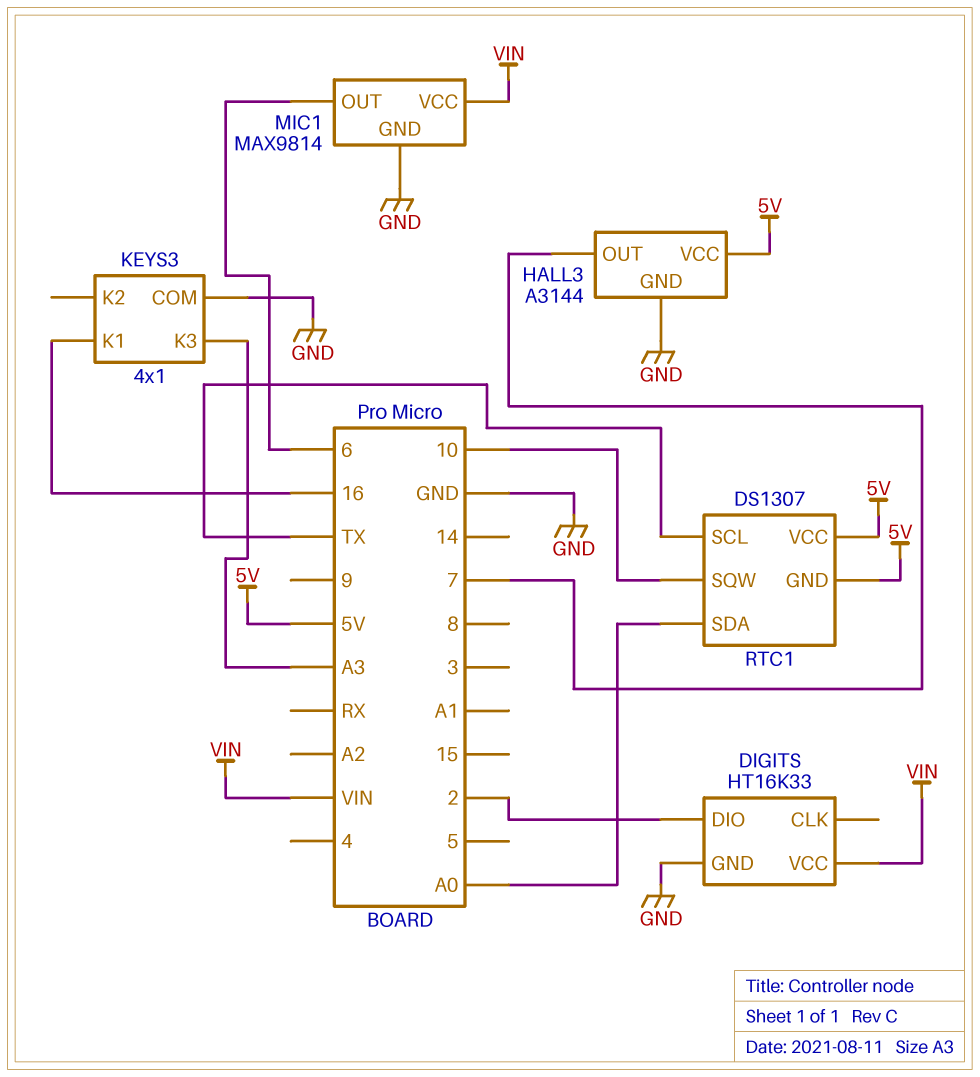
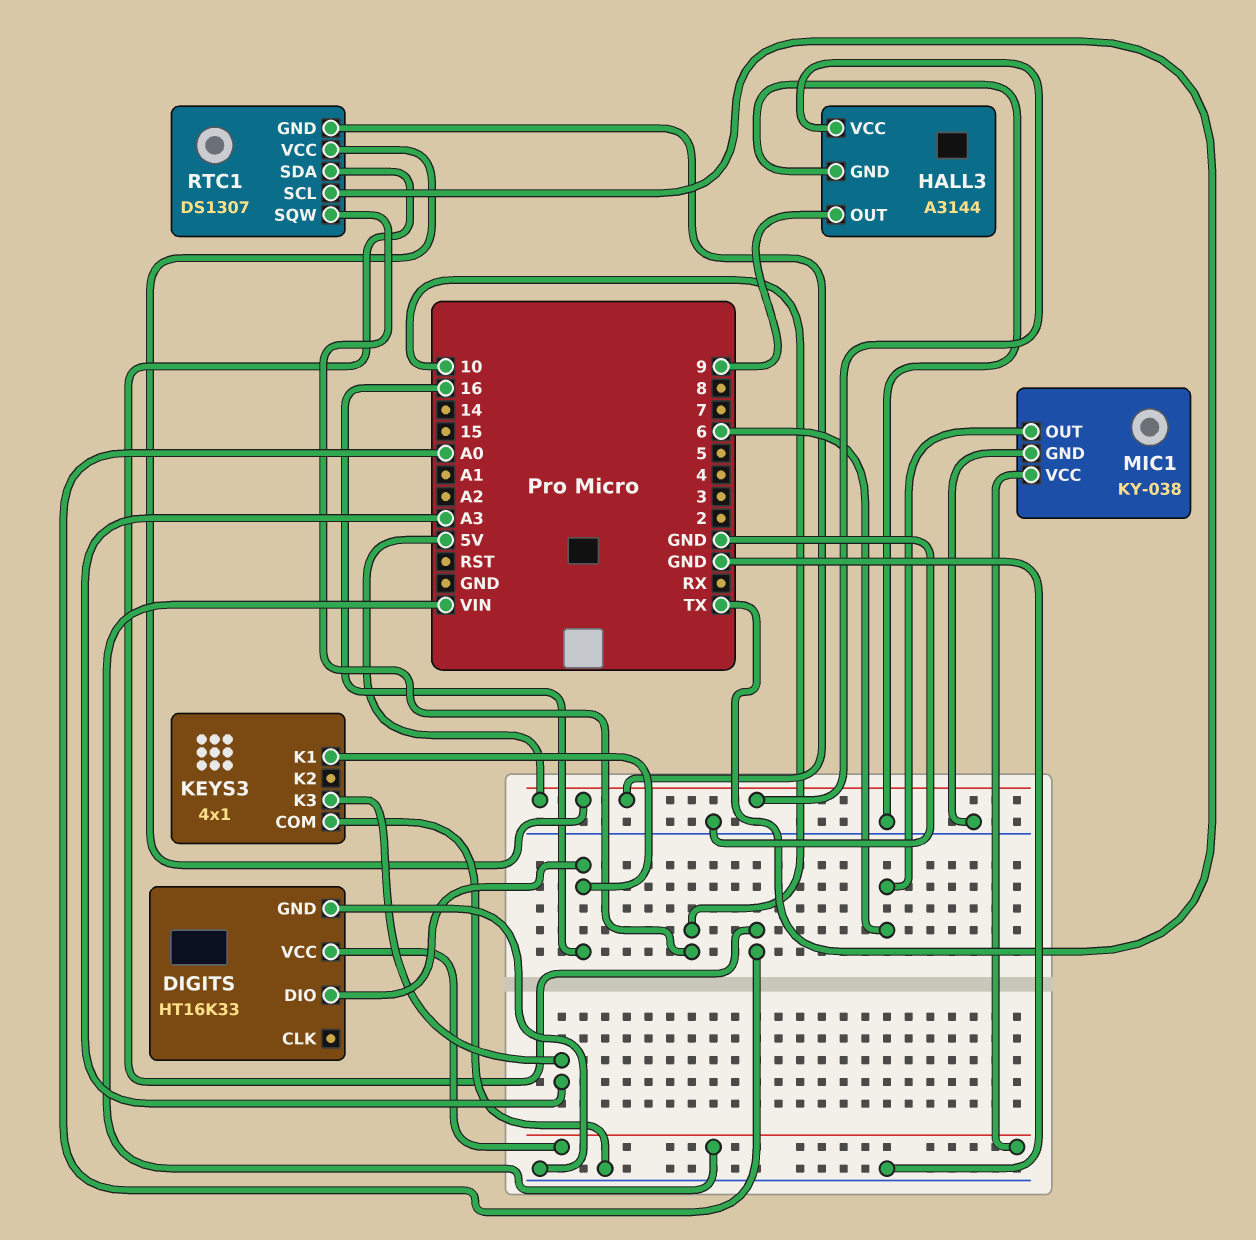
DIGITS pin DIO: 2 -> 16
HALL3 pin OUT: 7 -> 9
MIC1: MAX9814 -> KY-038

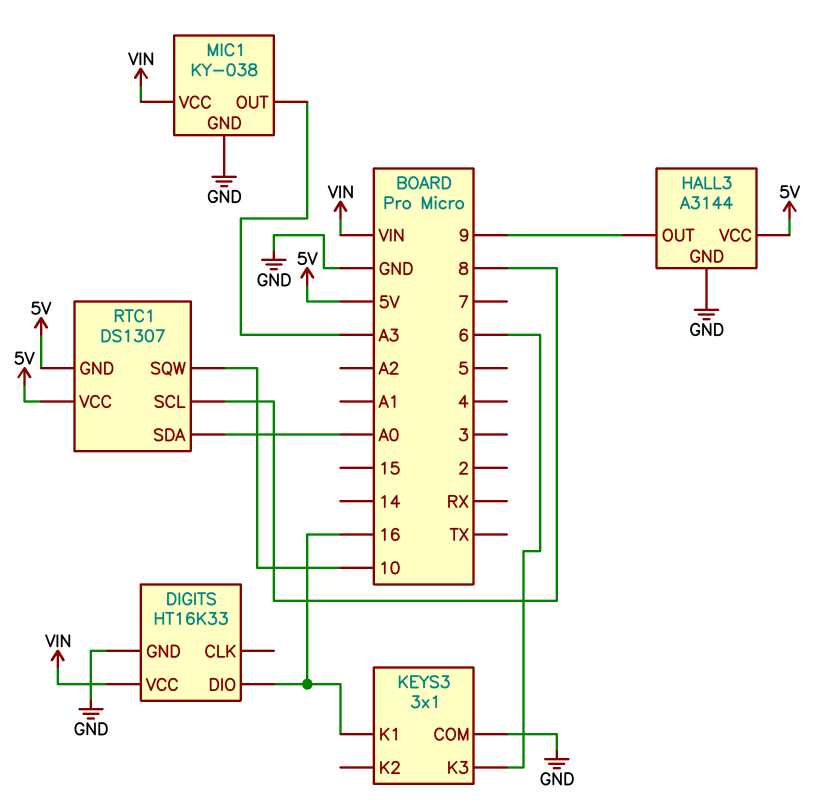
KEYS3: 4x1 -> 3x1
KEYS3 pin K3: A3 -> 6
MIC1 pin OUT: 6 -> A3
RTC1 pin SCL: TX -> 8

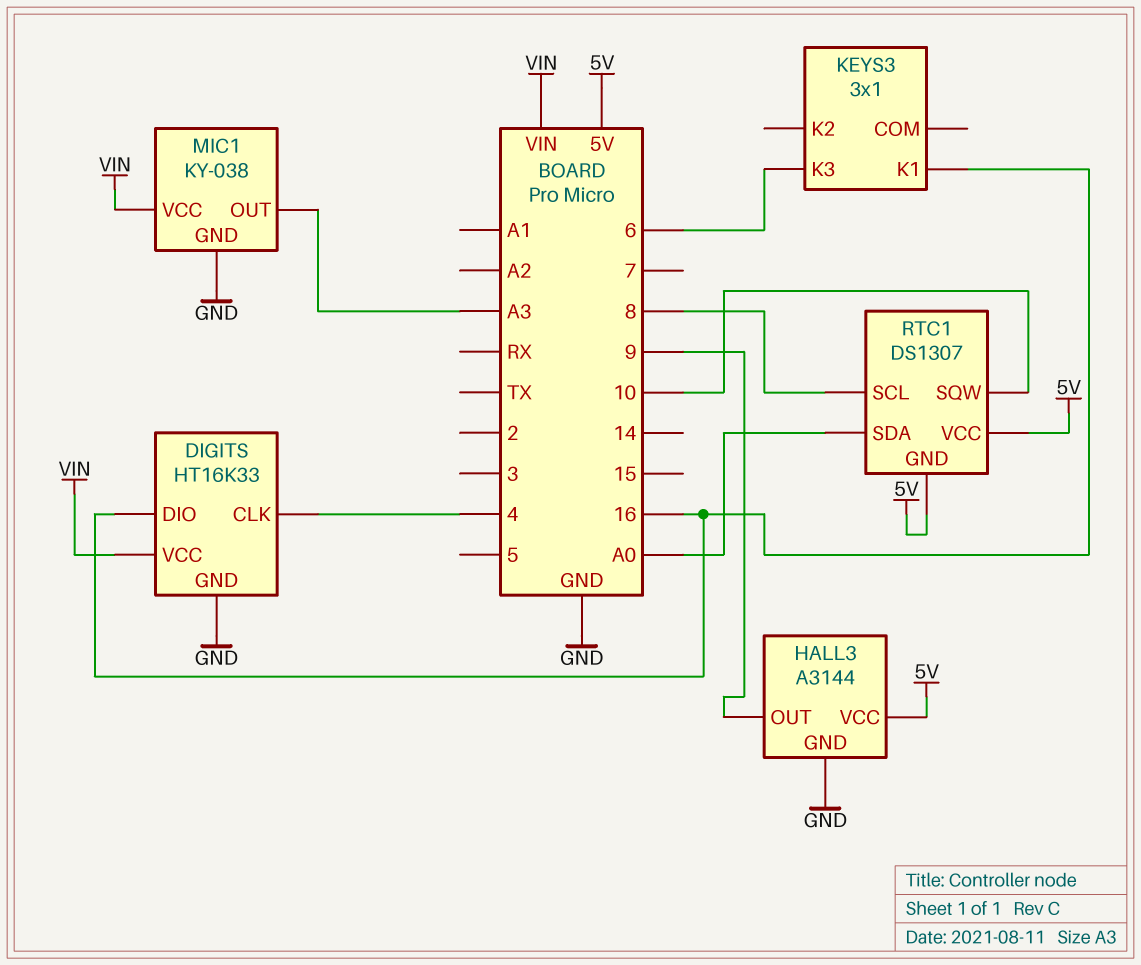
DIGITS pin CLK: none -> 4
KEYS3 pin COM: GND -> none

